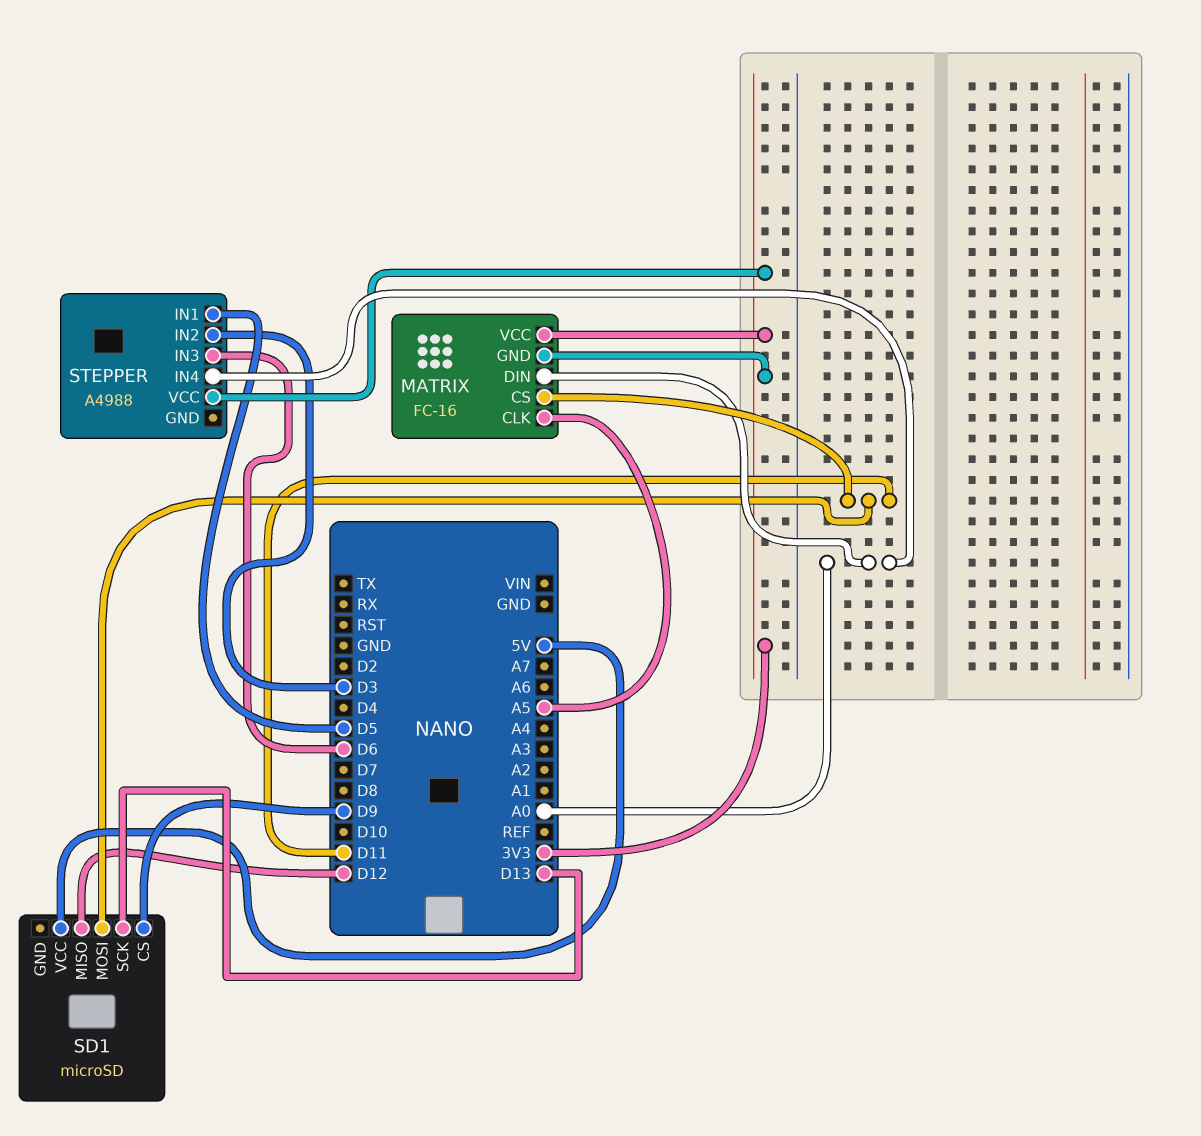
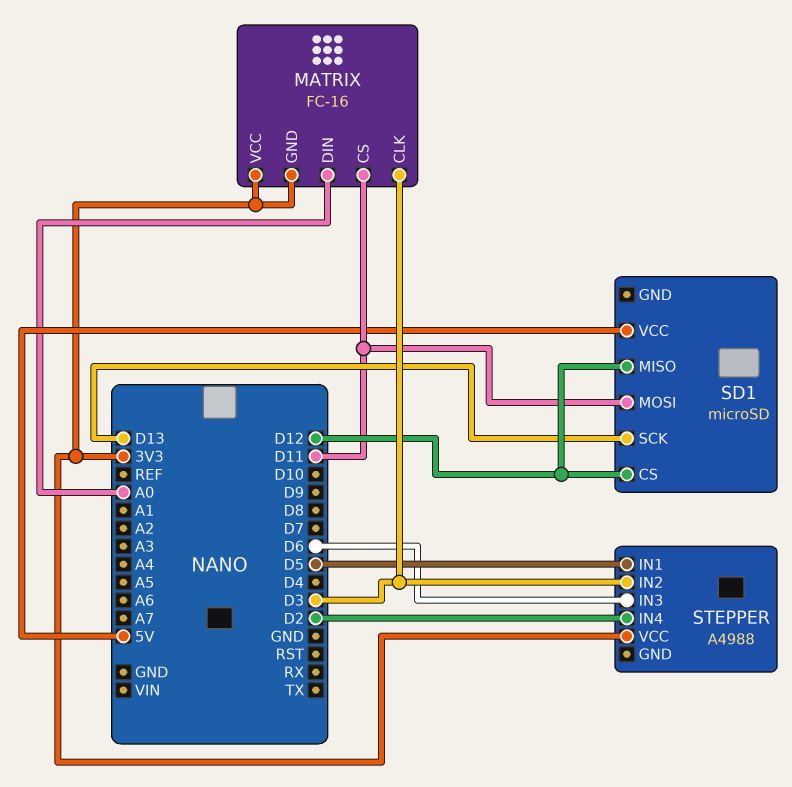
MATRIX pin CLK: A5 -> D3
SD1 pin CS: D9 -> D12
STEPPER pin IN4: A0 -> D2

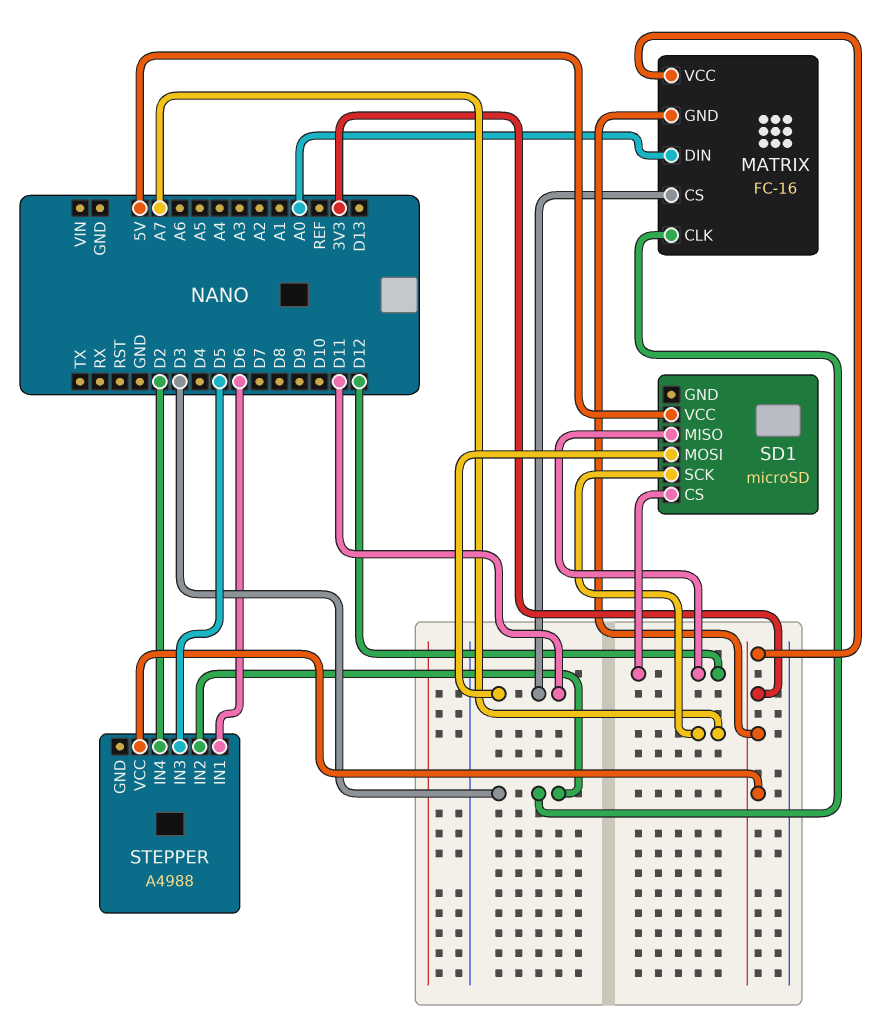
SD1 pin SCK: D13 -> A7
STEPPER pin IN1: D5 -> D6
STEPPER pin IN3: D6 -> D5

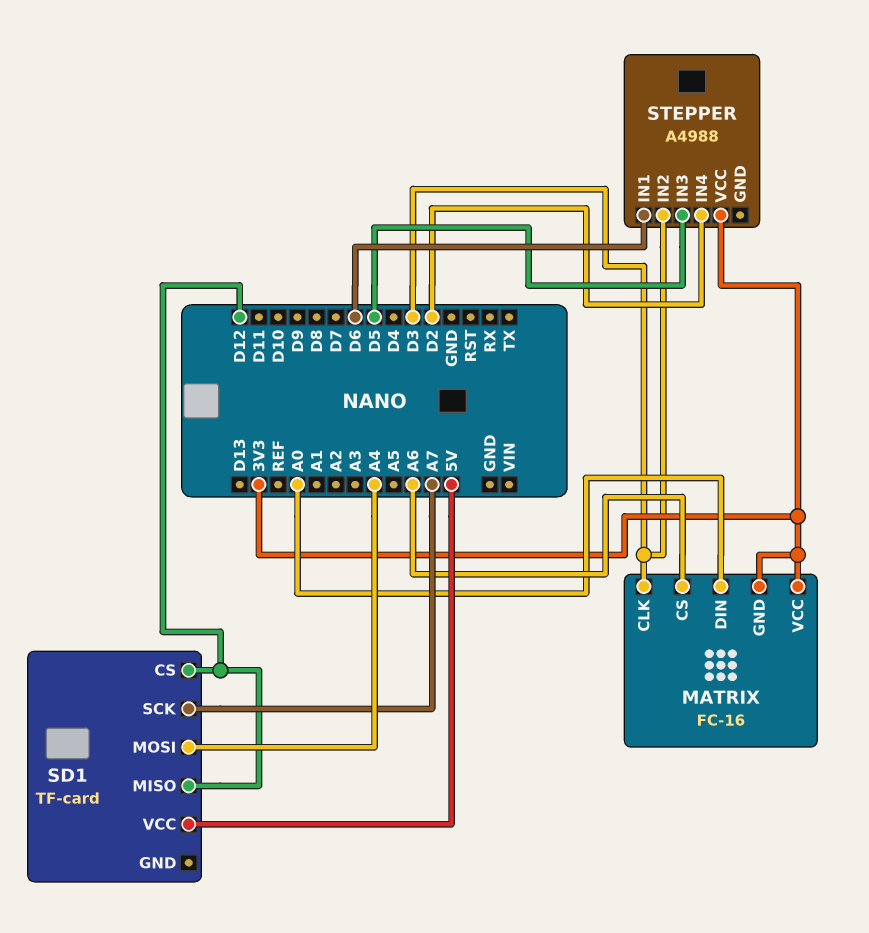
MATRIX pin CS: D11 -> A6
SD1: microSD -> TF-card
SD1 pin MOSI: D11 -> A4

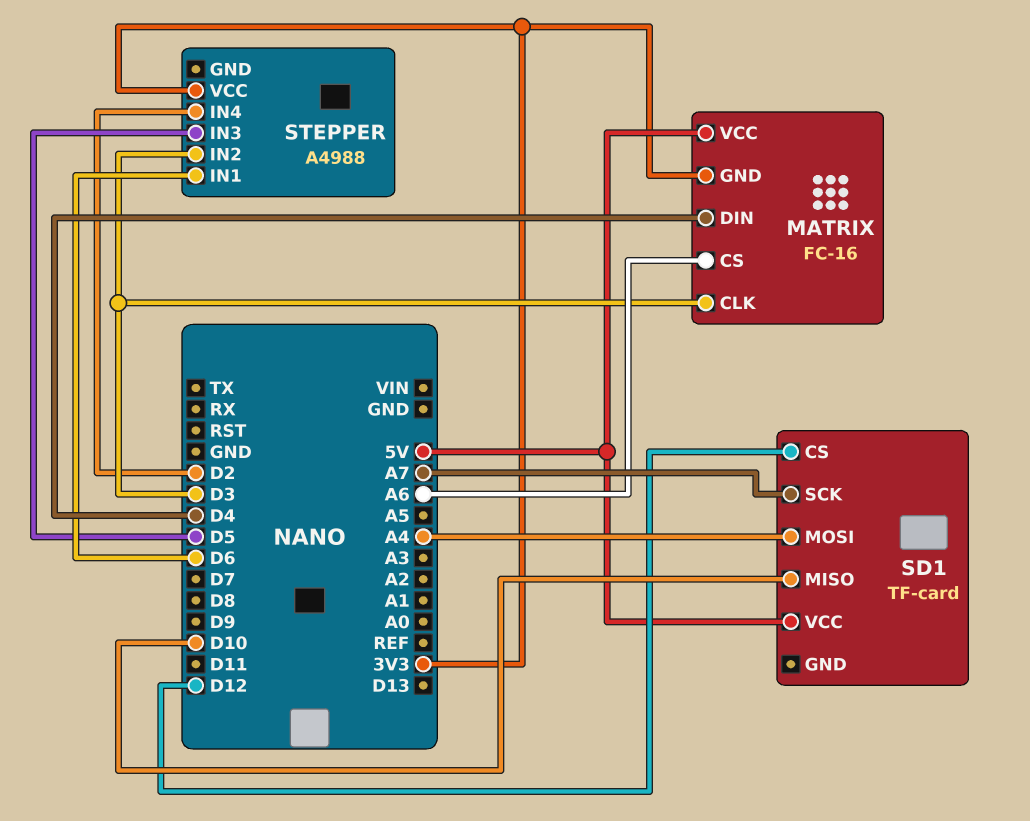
MATRIX pin DIN: A0 -> D4
MATRIX pin VCC: 3V3 -> 5V
SD1 pin MISO: D12 -> D10

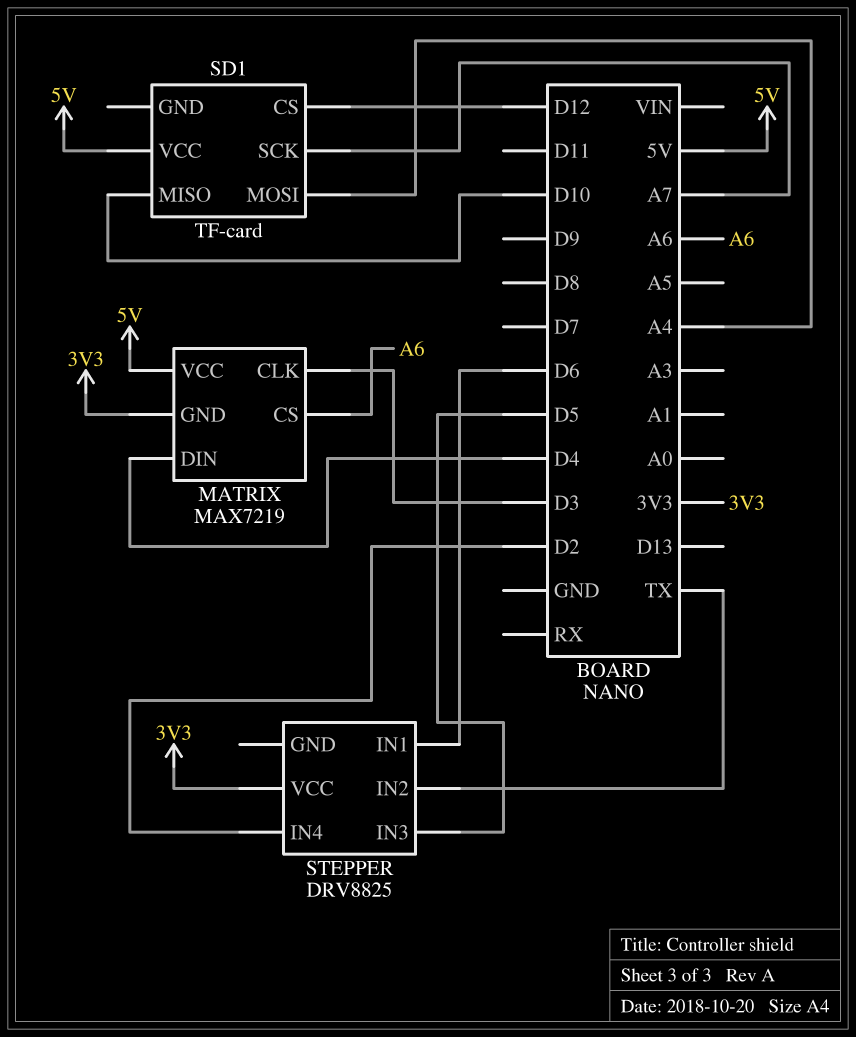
MATRIX: FC-16 -> MAX7219
STEPPER: A4988 -> DRV8825
STEPPER pin IN2: D3 -> TX

